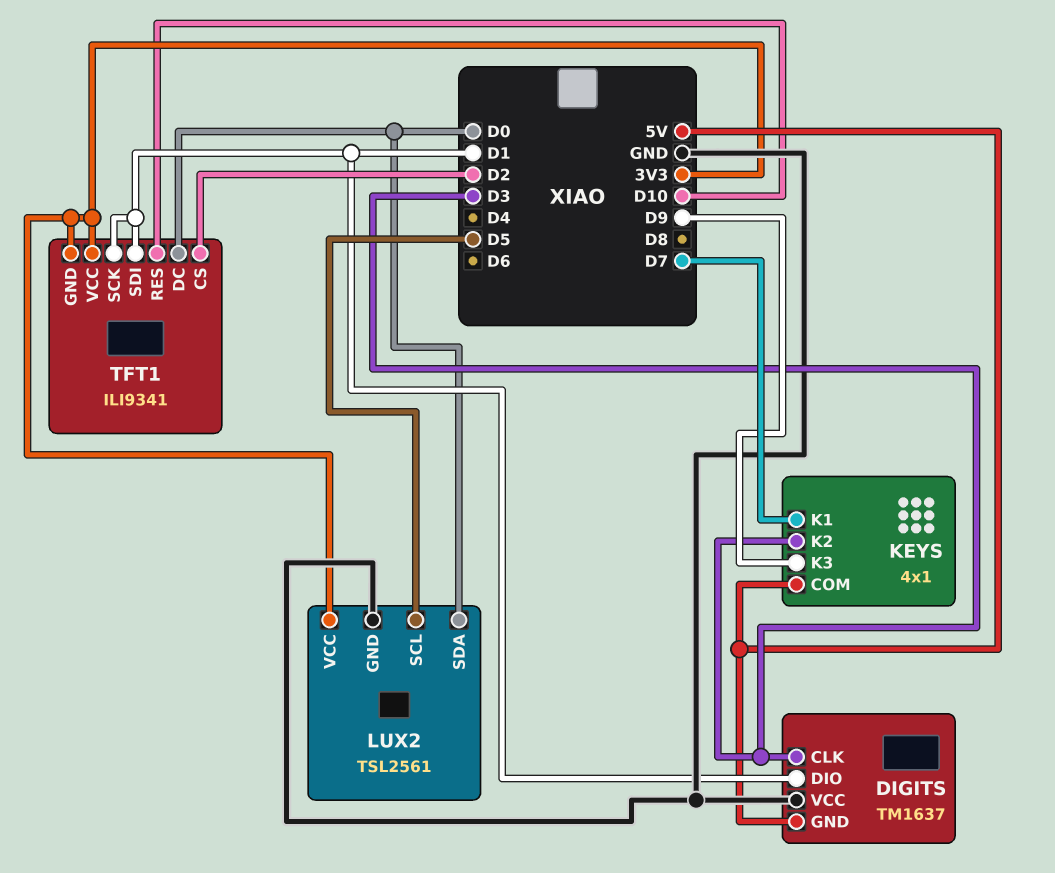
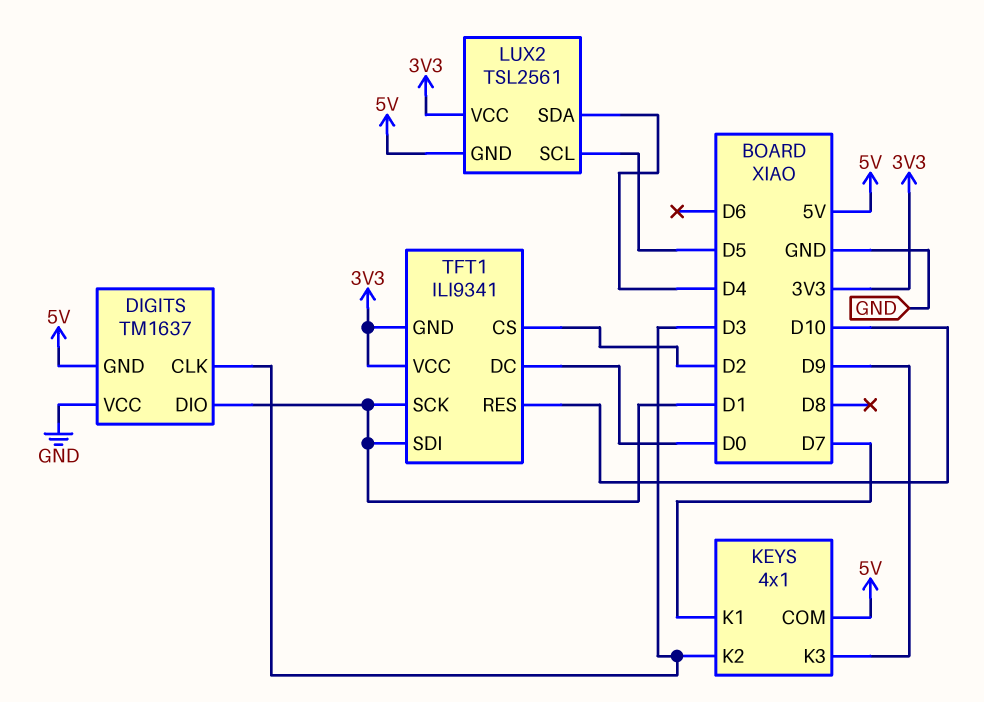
LUX2 pin GND: GND -> 5V
LUX2 pin SDA: D0 -> D4

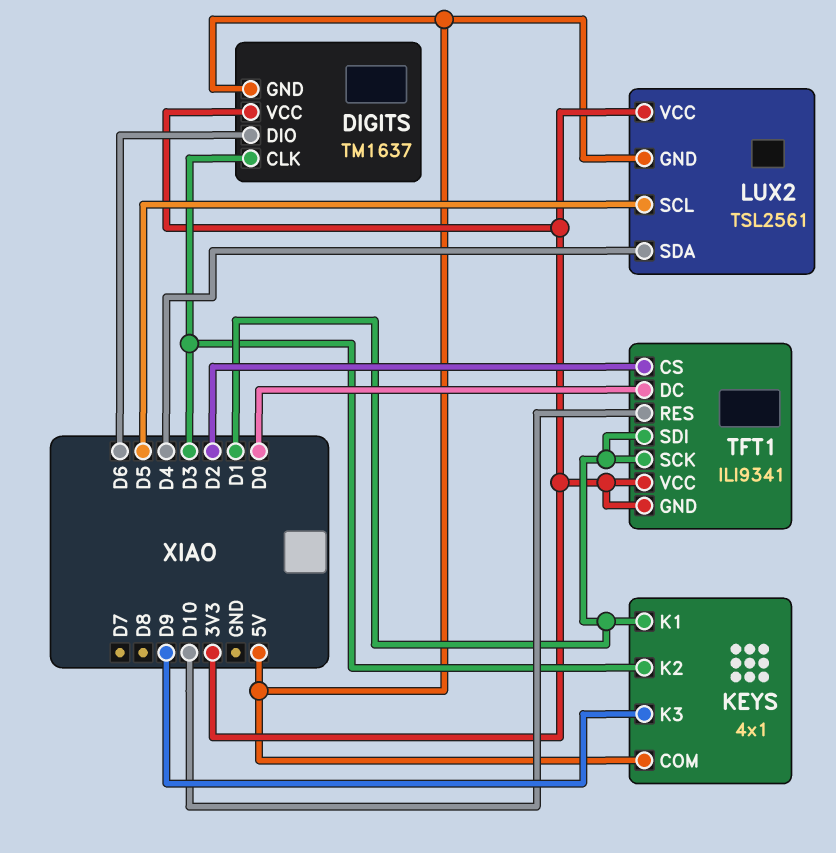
DIGITS pin DIO: D1 -> D6
DIGITS pin VCC: GND -> 3V3
KEYS pin K1: D7 -> D1

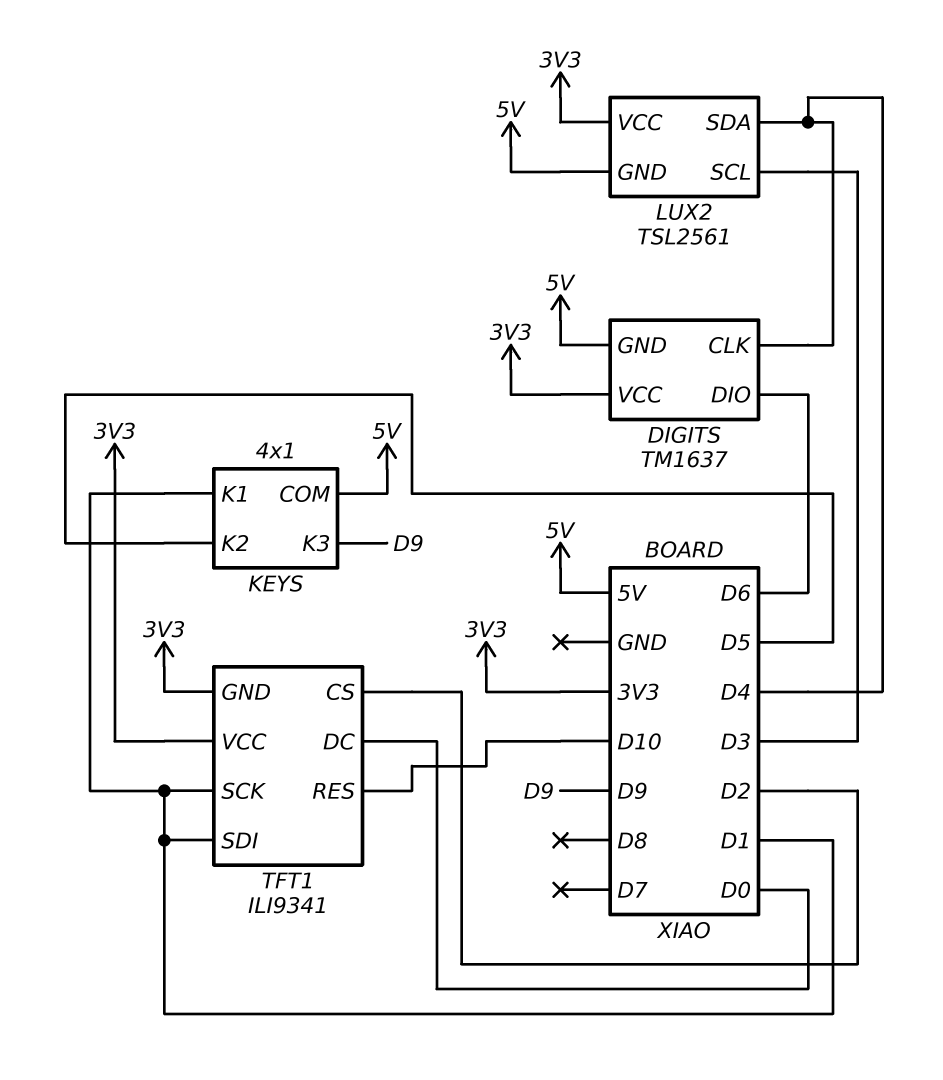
DIGITS pin CLK: D3 -> D4
KEYS pin K2: D3 -> D5
LUX2 pin SCL: D5 -> D3

